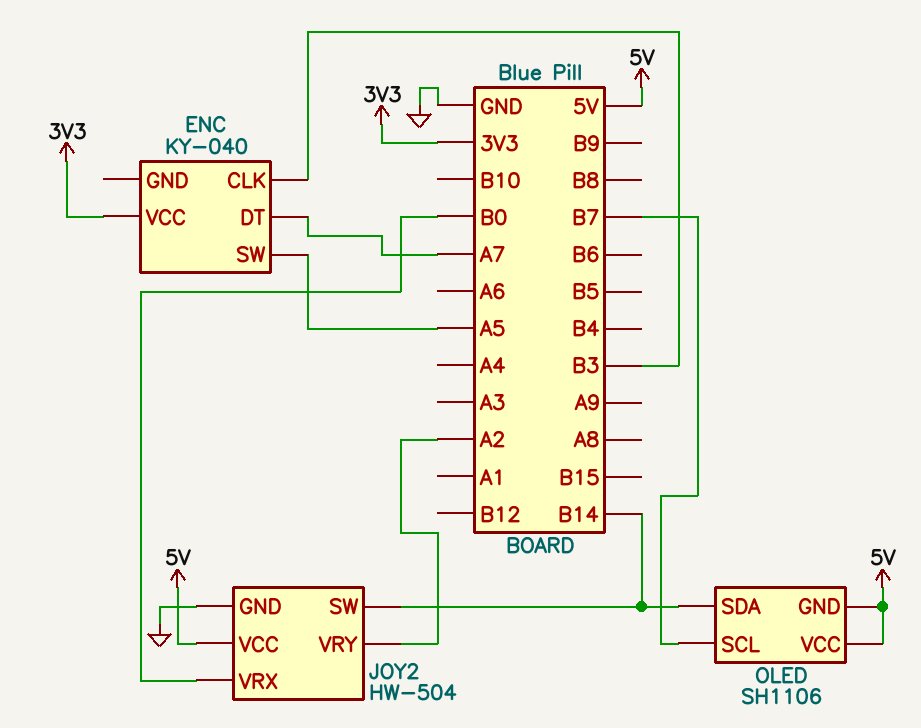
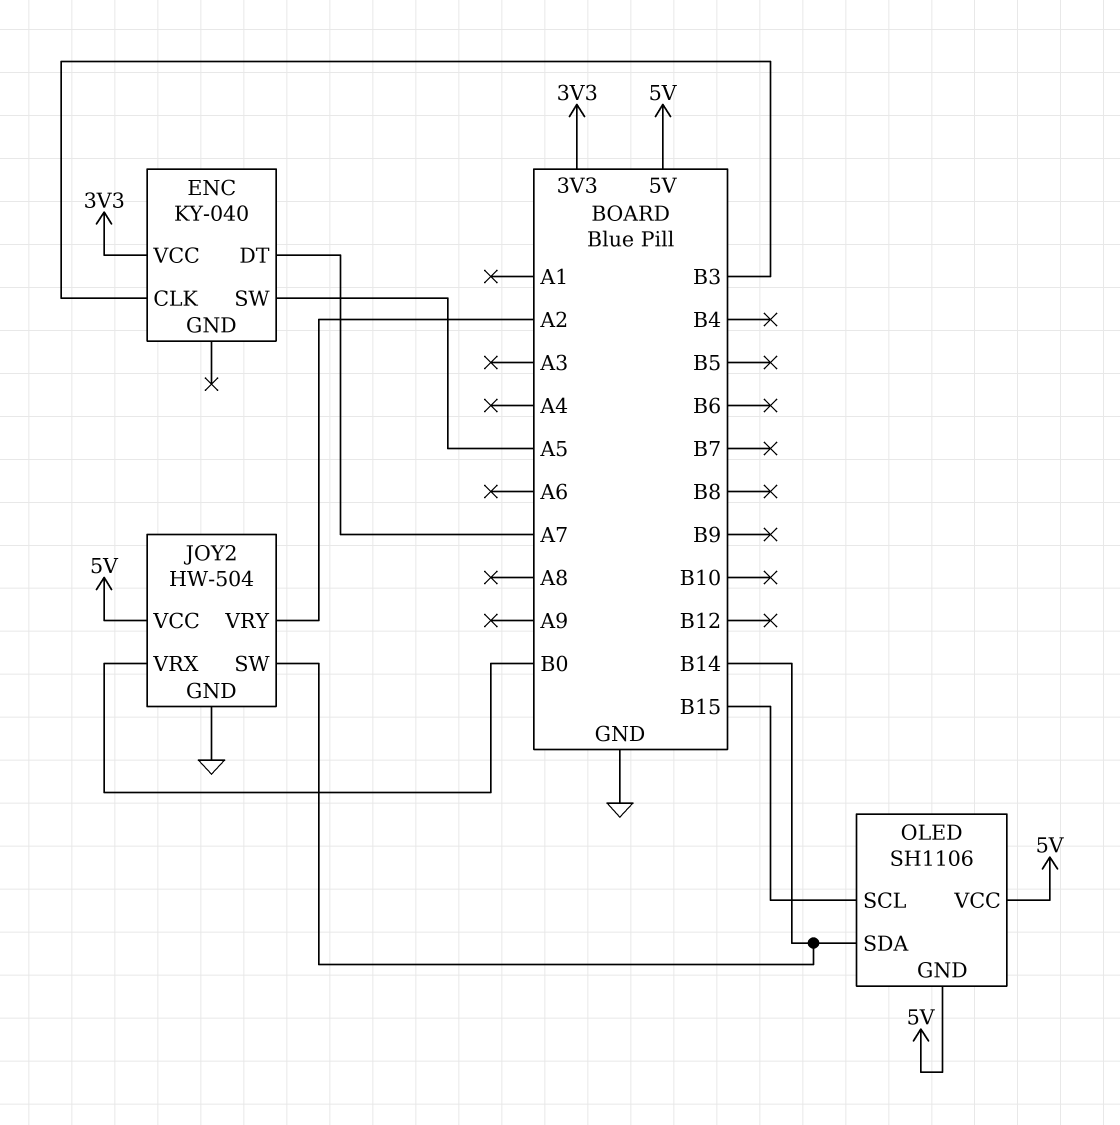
OLED pin SCL: B7 -> B15

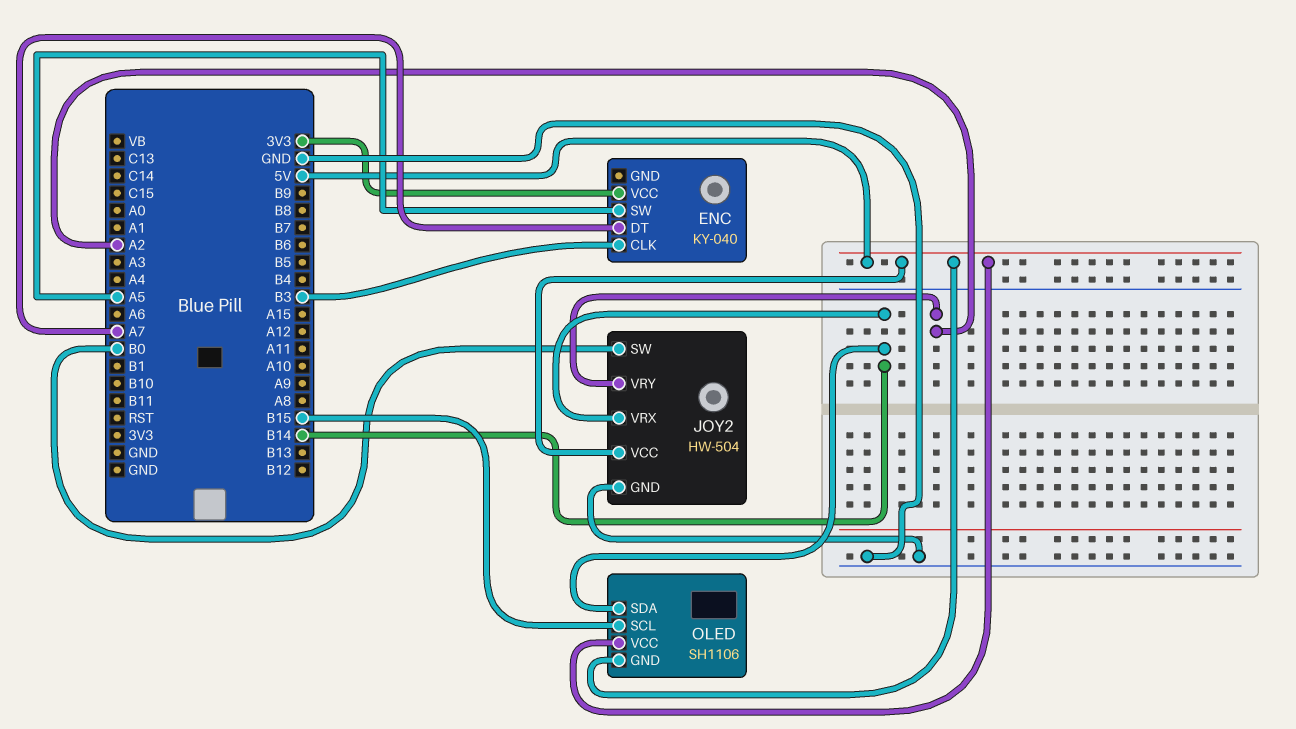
JOY2 pin SW: B14 -> B0
JOY2 pin VRX: B0 -> B14

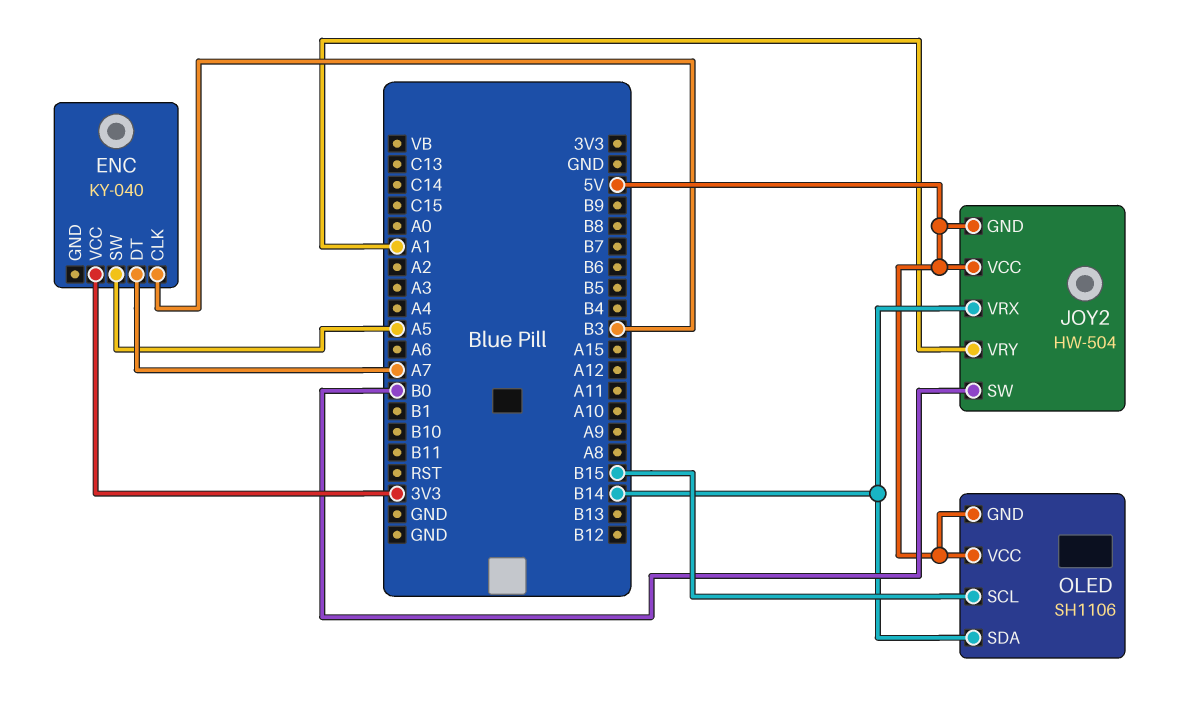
JOY2 pin GND: GND -> 5V
JOY2 pin VRY: A2 -> A1

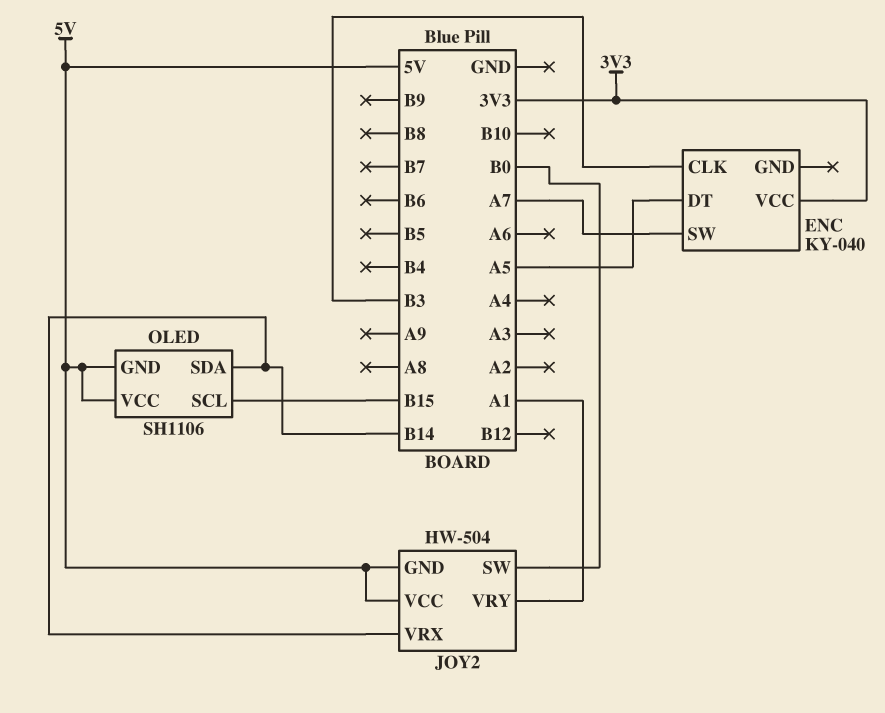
ENC pin DT: A7 -> A5
ENC pin SW: A5 -> A7

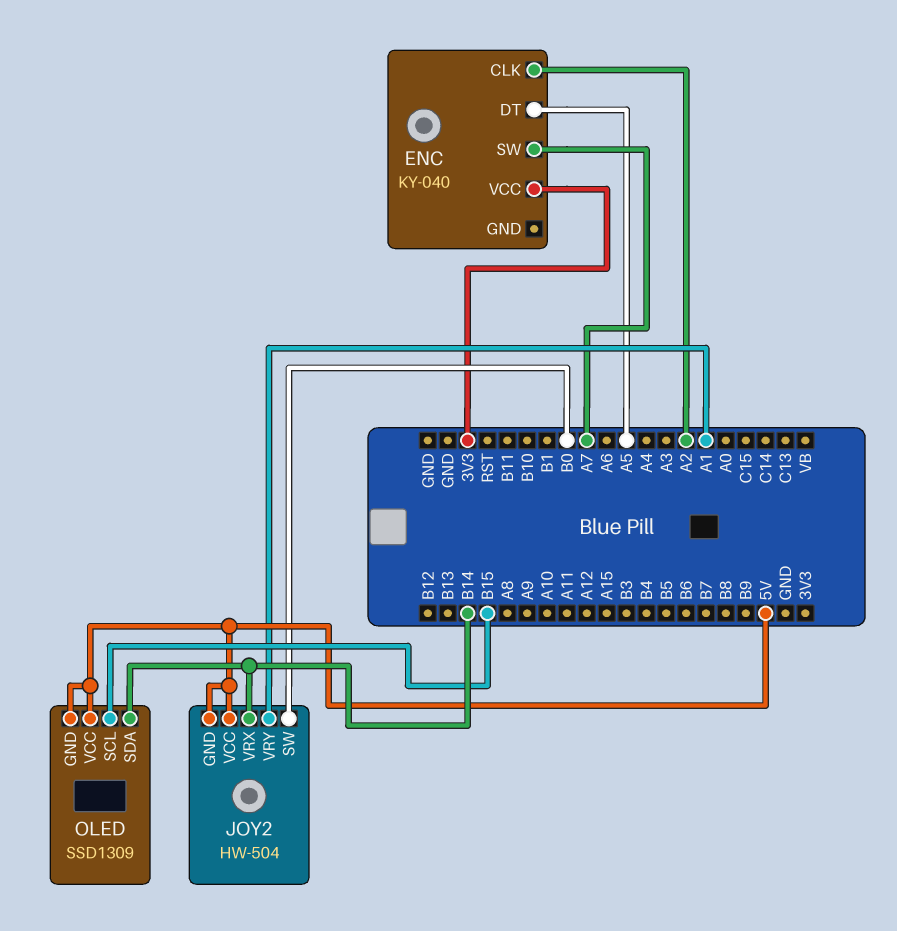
ENC pin CLK: B3 -> A2
OLED: SH1106 -> SSD1309

